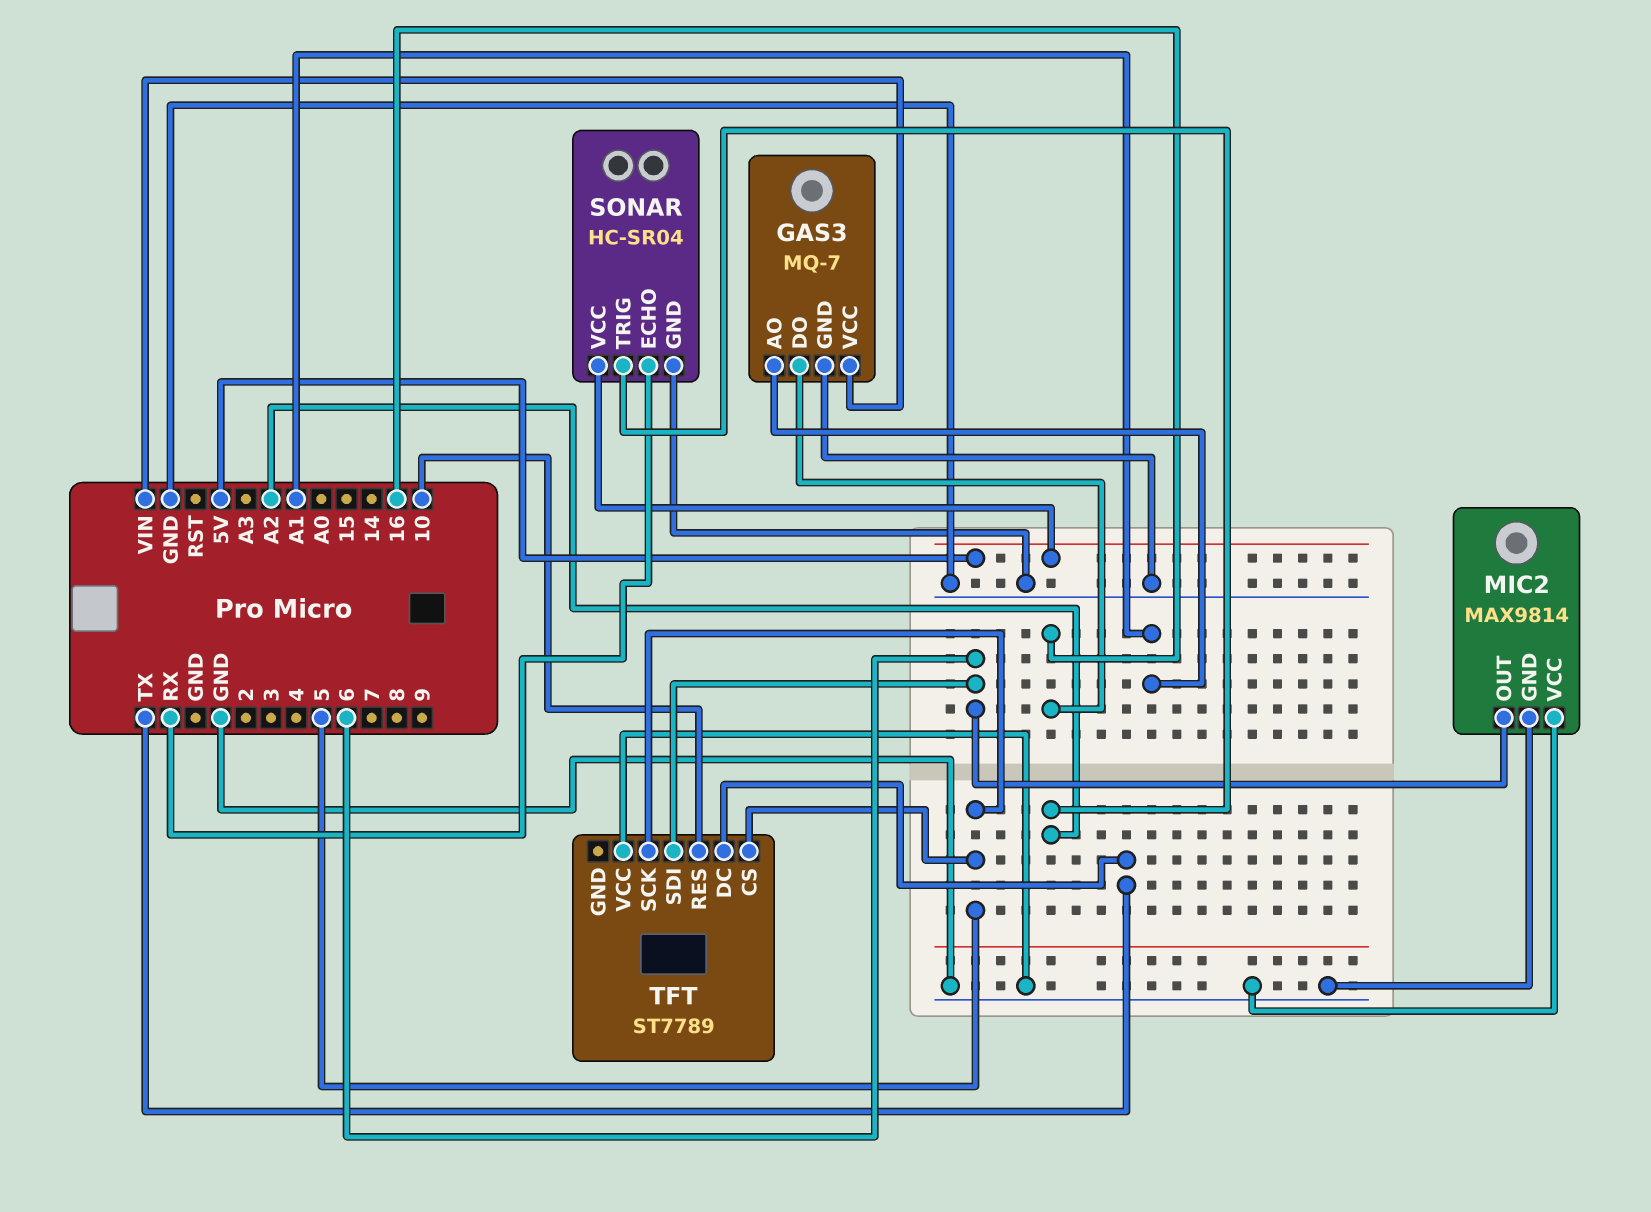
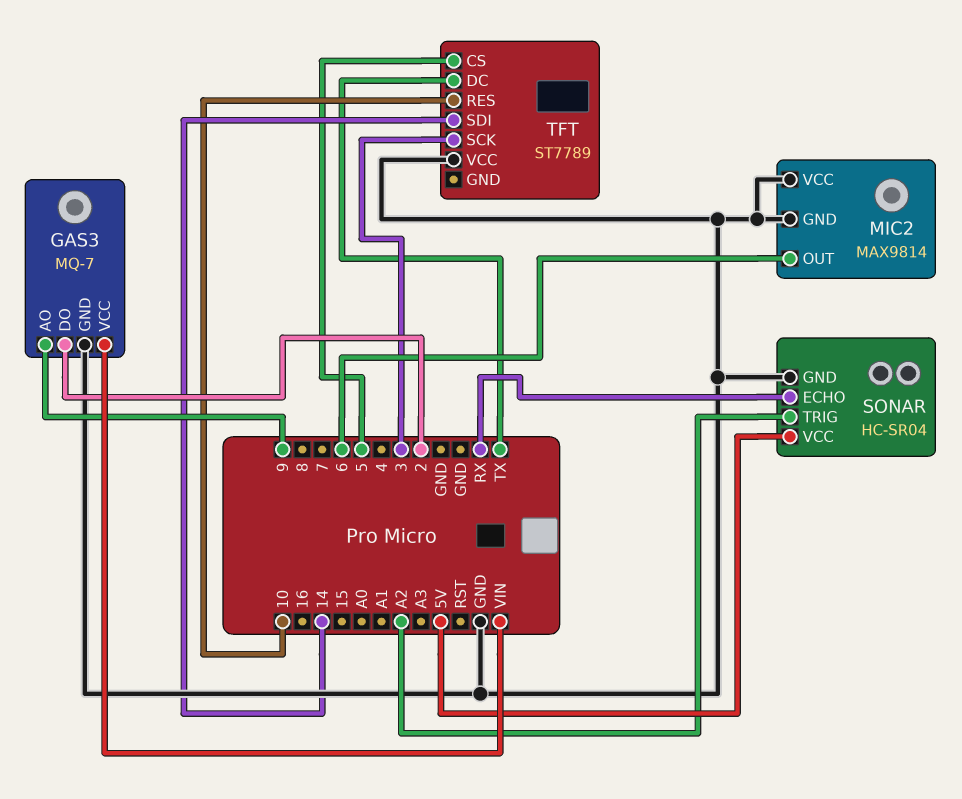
GAS3 pin AO: A1 -> 9
GAS3 pin DO: 16 -> 2
TFT pin SCK: 5 -> 3
TFT pin SDI: 6 -> 14

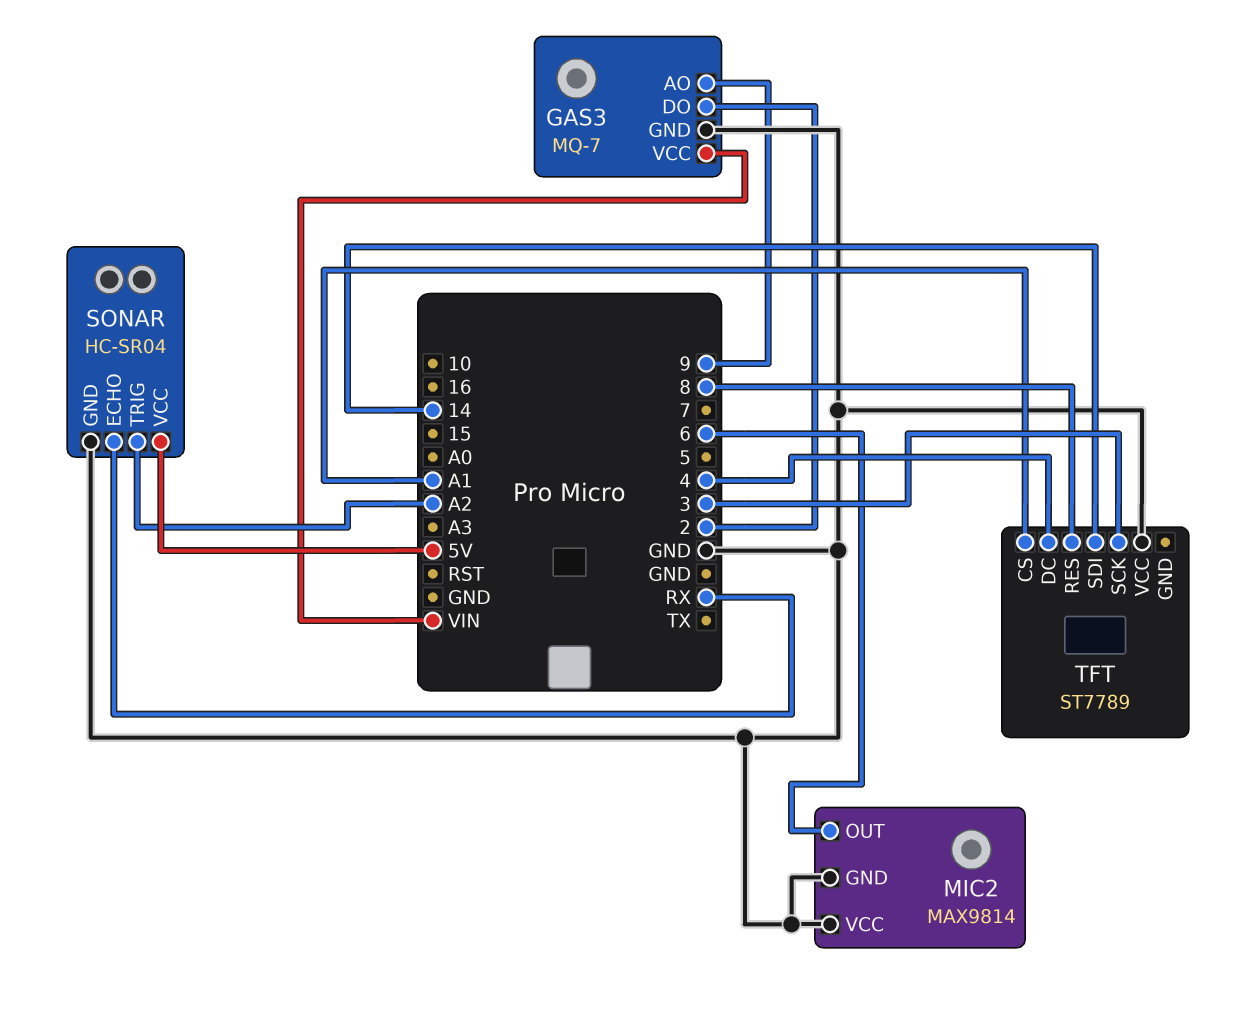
TFT pin CS: 5 -> A1
TFT pin DC: TX -> 4
TFT pin RES: 10 -> 8

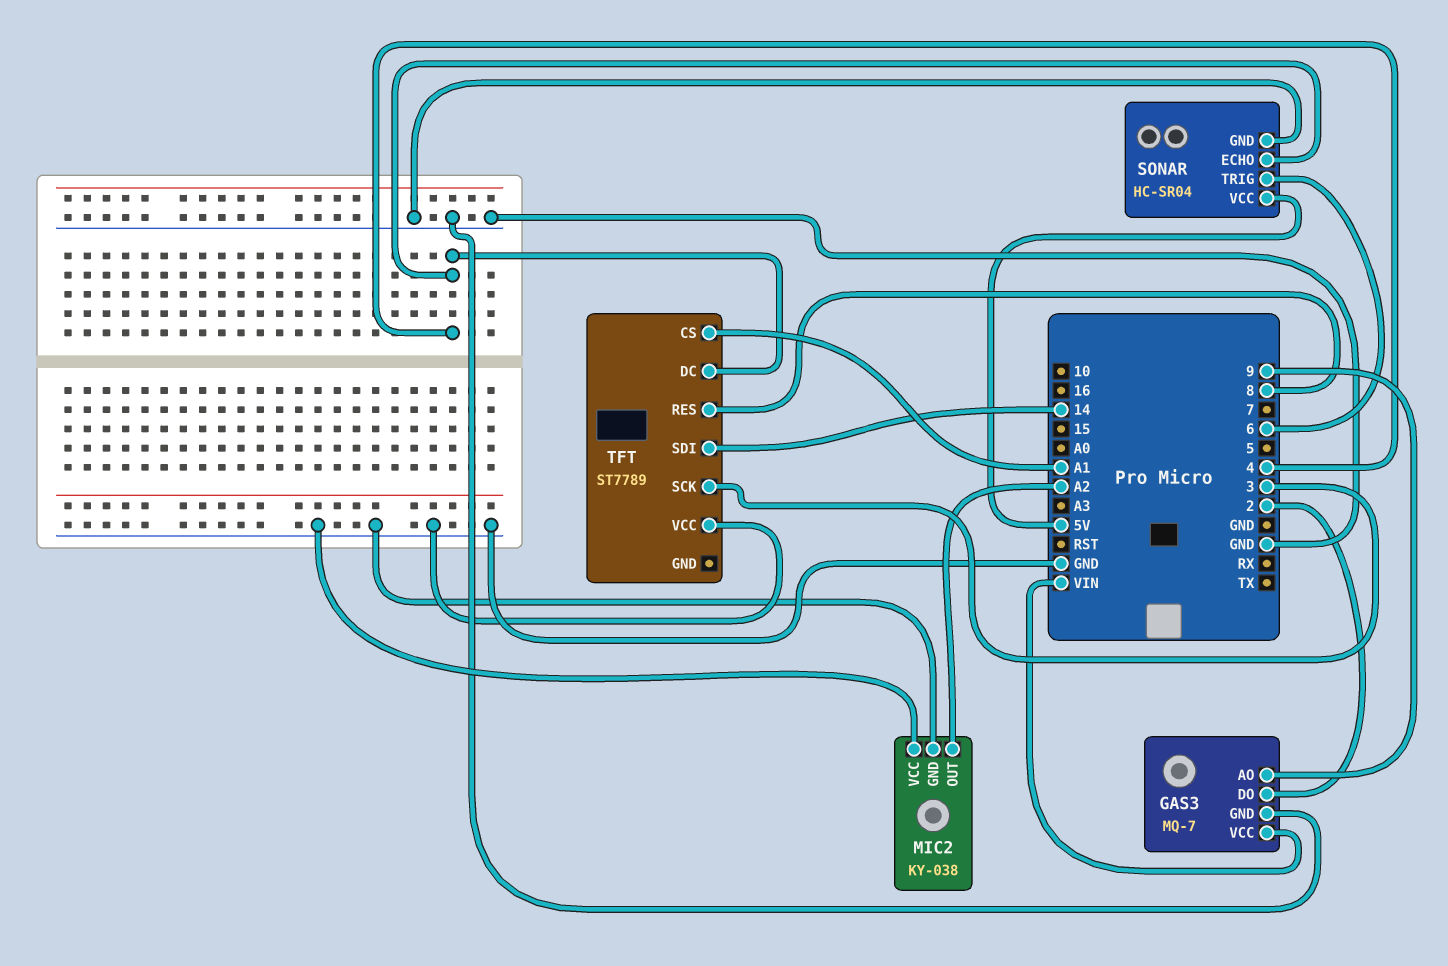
MIC2: MAX9814 -> KY-038
MIC2 pin OUT: 6 -> A2
SONAR pin ECHO: RX -> 4
SONAR pin TRIG: A2 -> 6

